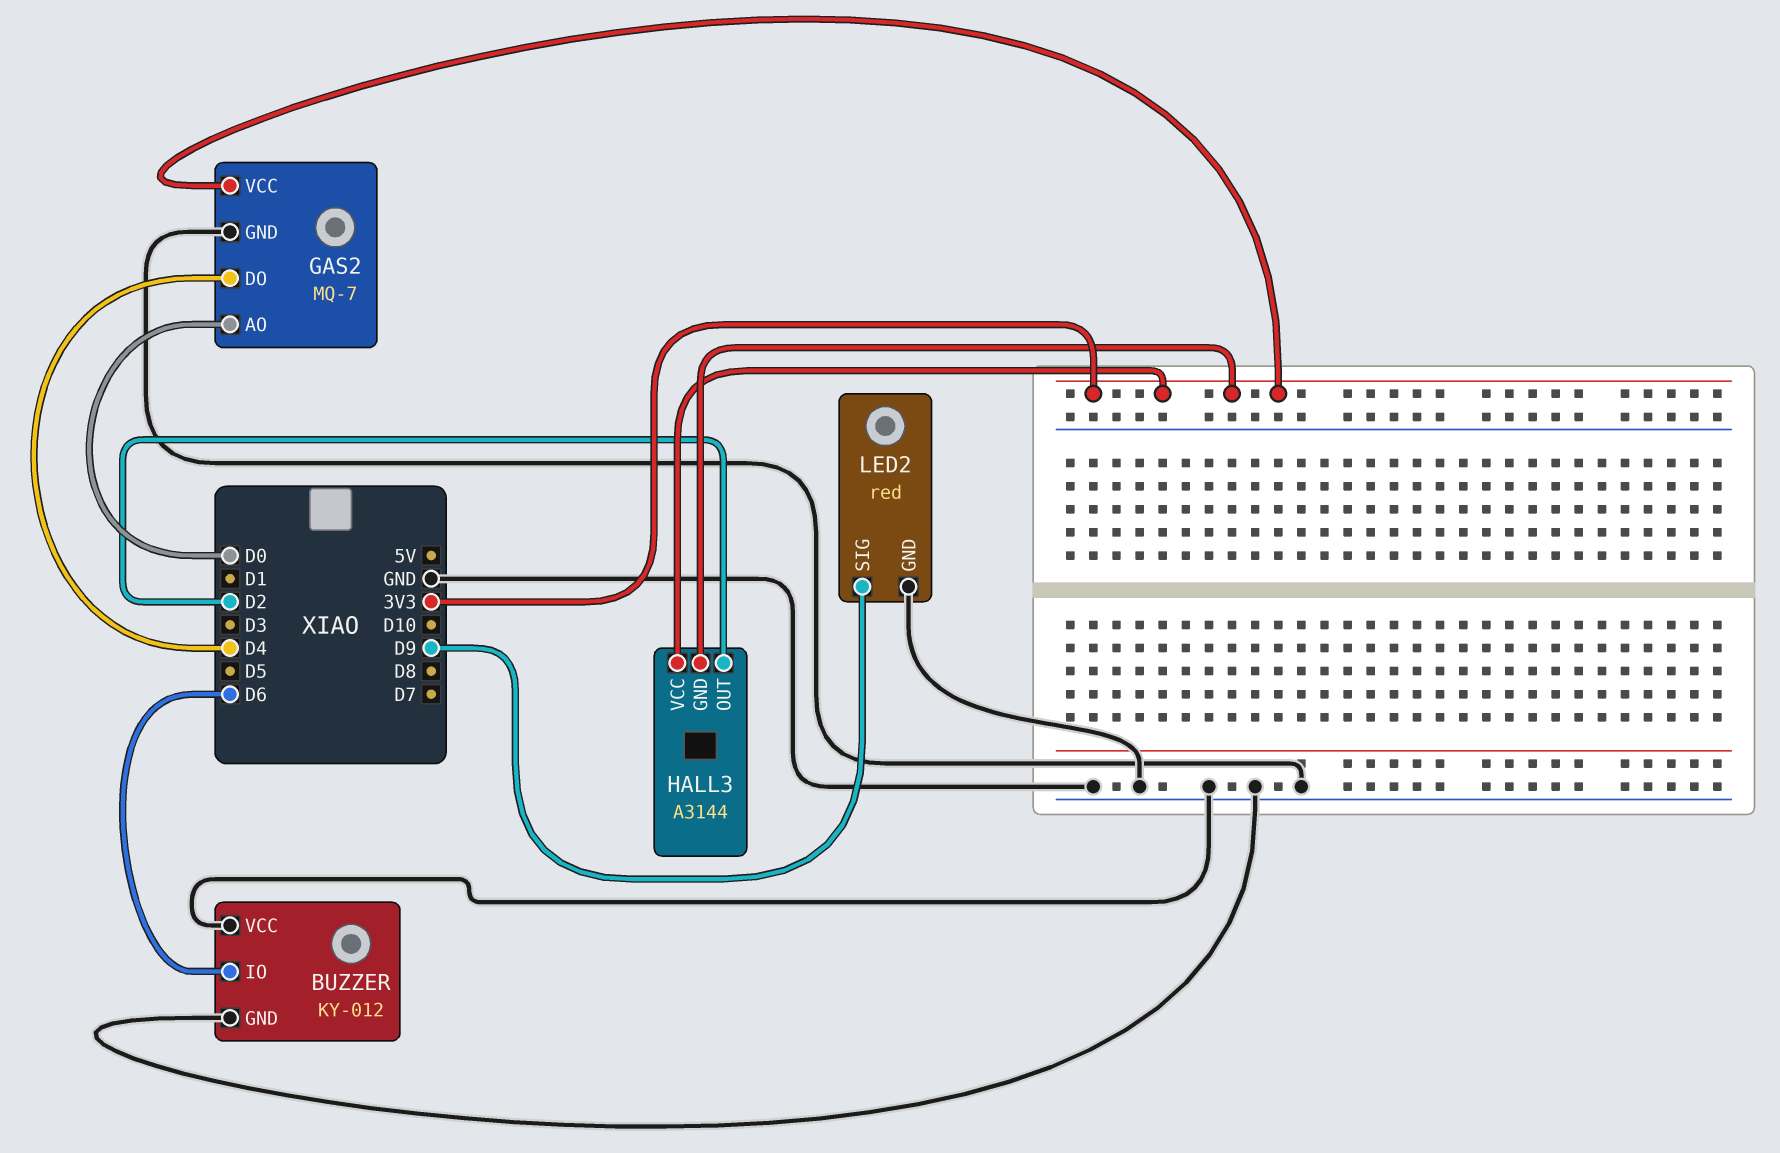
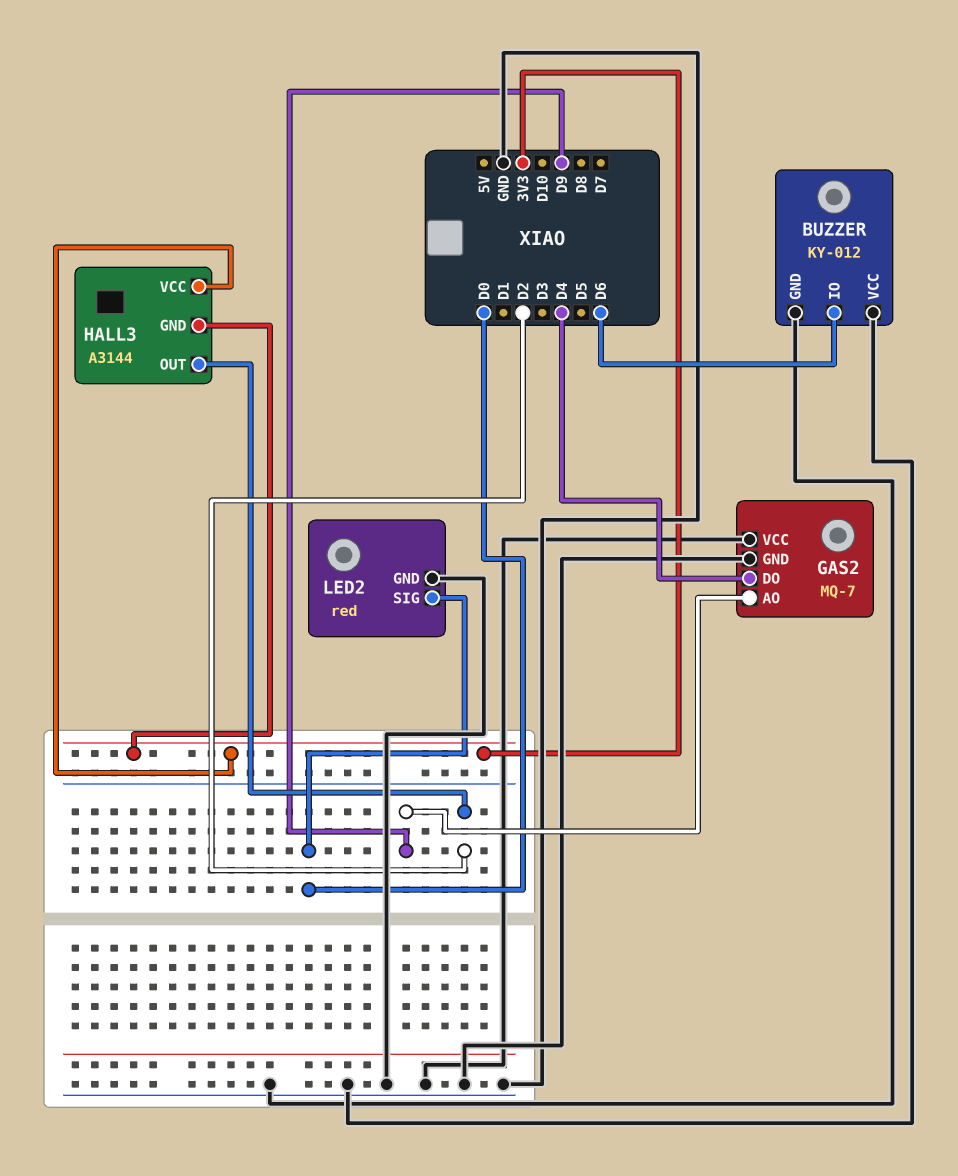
GAS2 pin AO: D0 -> D9
GAS2 pin VCC: 3V3 -> GND
LED2 pin SIG: D9 -> D0

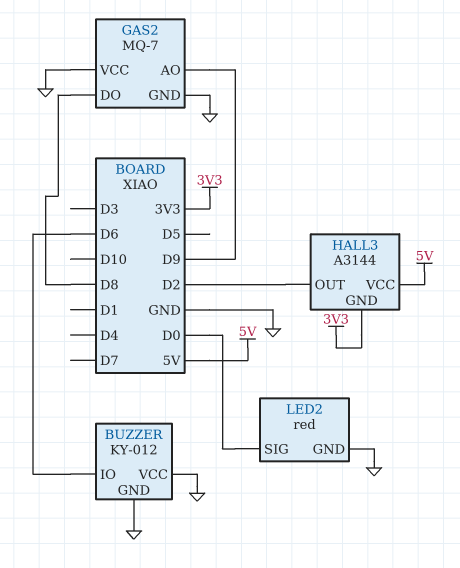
GAS2 pin DO: D4 -> D8
HALL3 pin VCC: 3V3 -> 5V

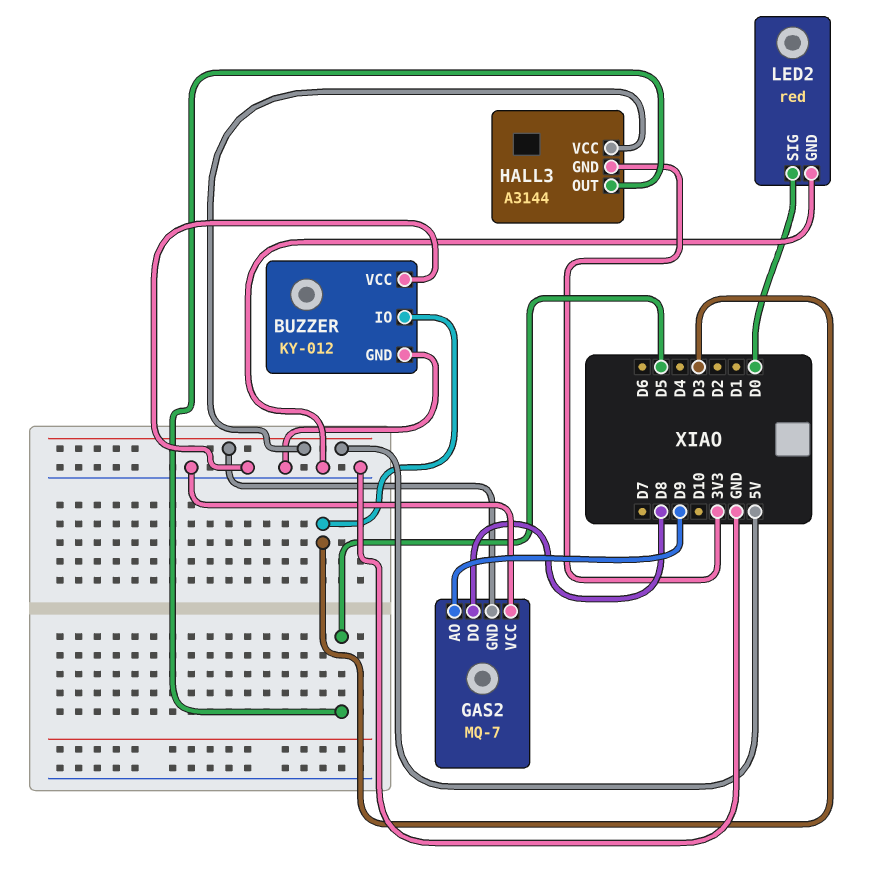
BUZZER pin IO: D6 -> D3
GAS2 pin GND: GND -> 5V
HALL3 pin OUT: D2 -> D5

